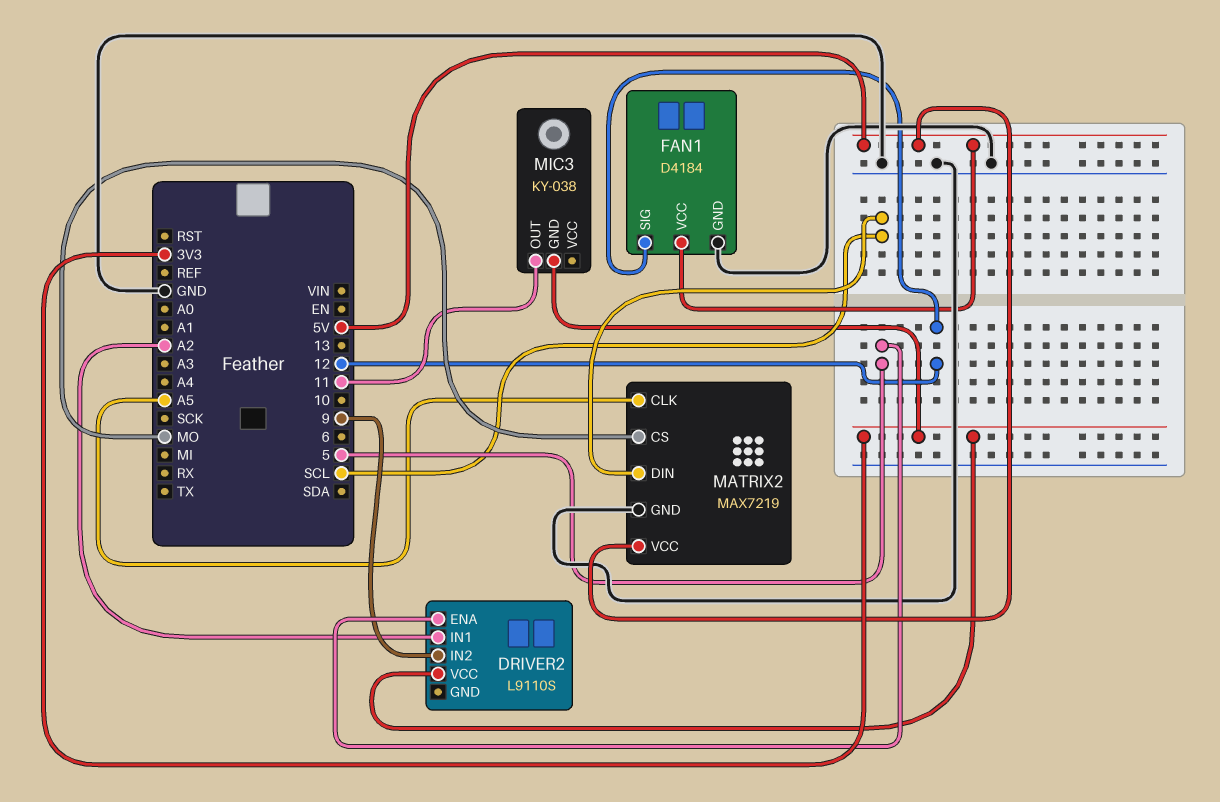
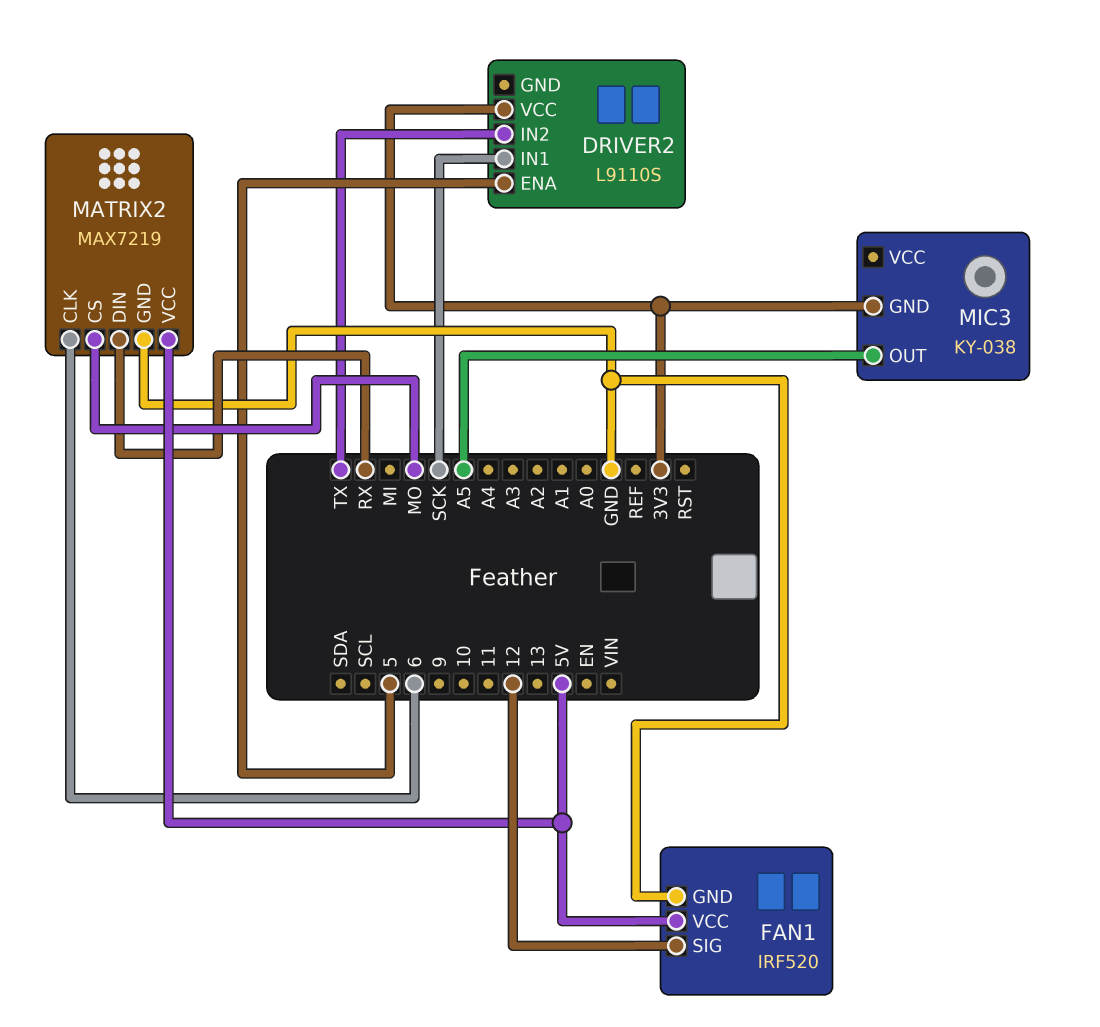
DRIVER2 pin IN1: A2 -> SCK
DRIVER2 pin IN2: 9 -> TX
FAN1: D4184 -> IRF520
MATRIX2 pin CLK: A5 -> 6
MATRIX2 pin DIN: SCL -> RX
MIC3 pin OUT: 11 -> A5

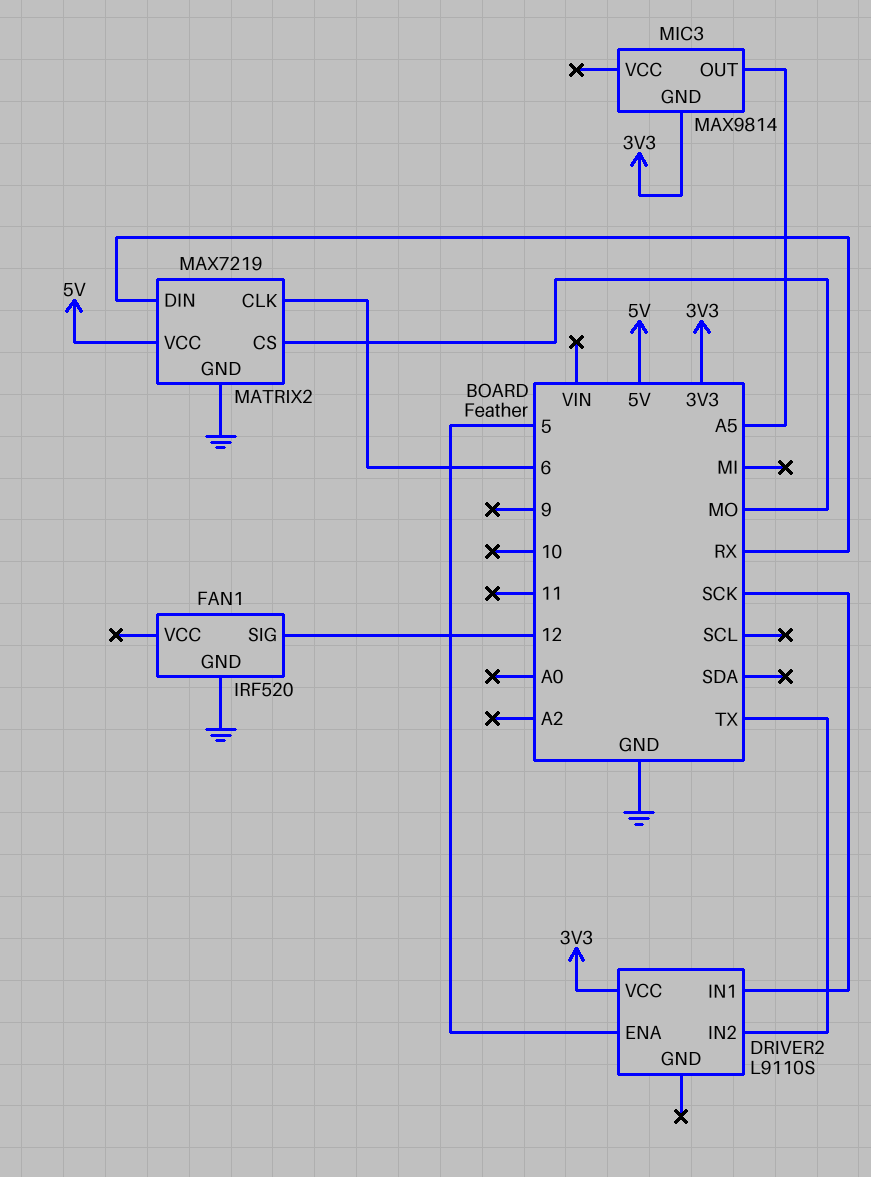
FAN1 pin VCC: 5V -> none
MIC3: KY-038 -> MAX9814

